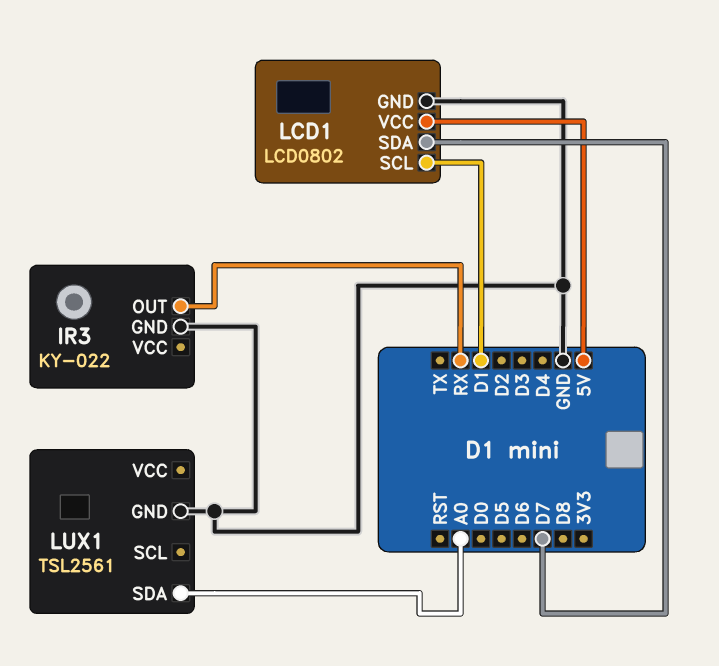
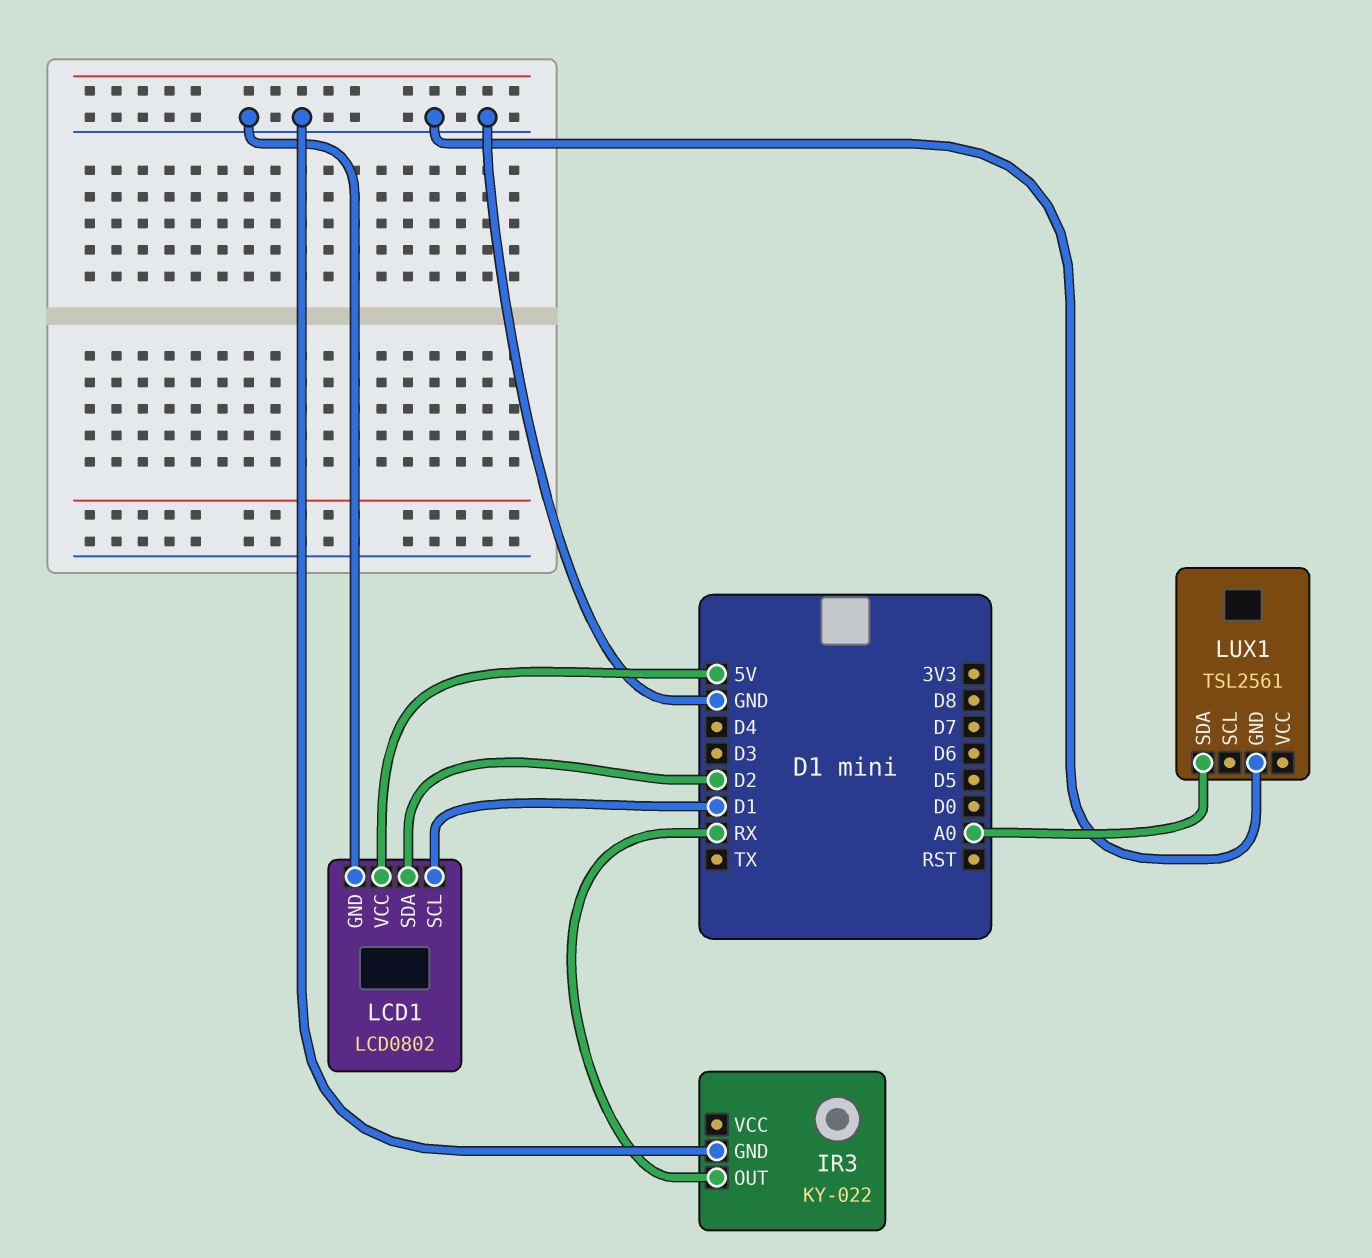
LCD1 pin SDA: D7 -> D2

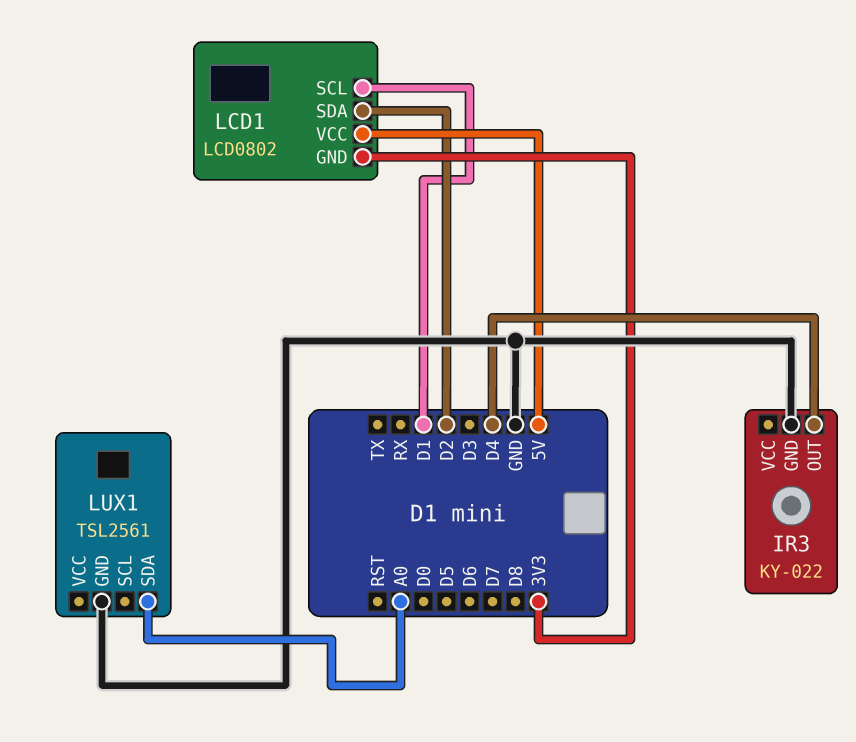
IR3 pin OUT: RX -> D4
LCD1 pin GND: GND -> 3V3

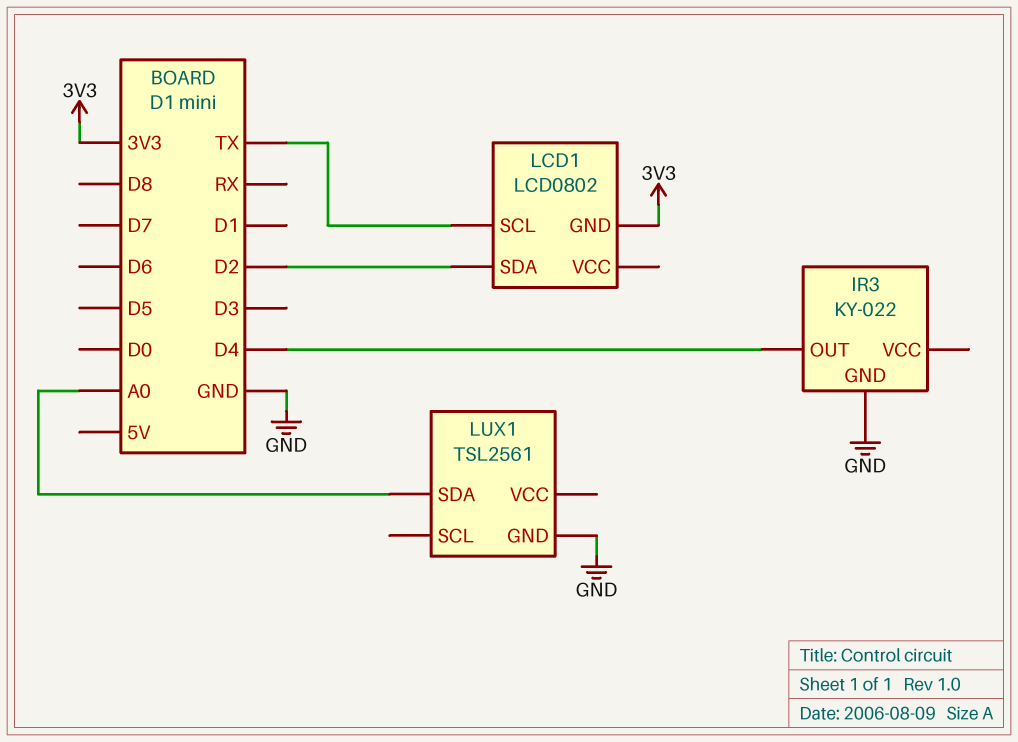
LCD1 pin SCL: D1 -> TX
LCD1 pin VCC: 5V -> none

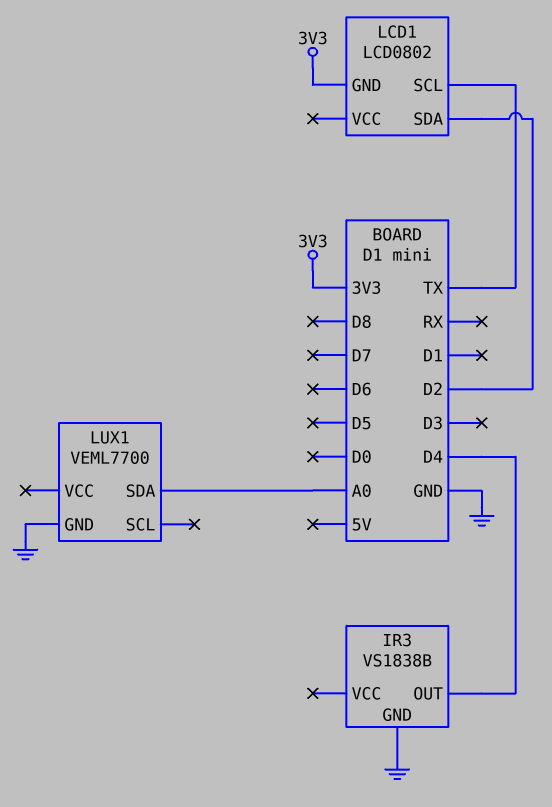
IR3: KY-022 -> VS1838B
LUX1: TSL2561 -> VEML7700

